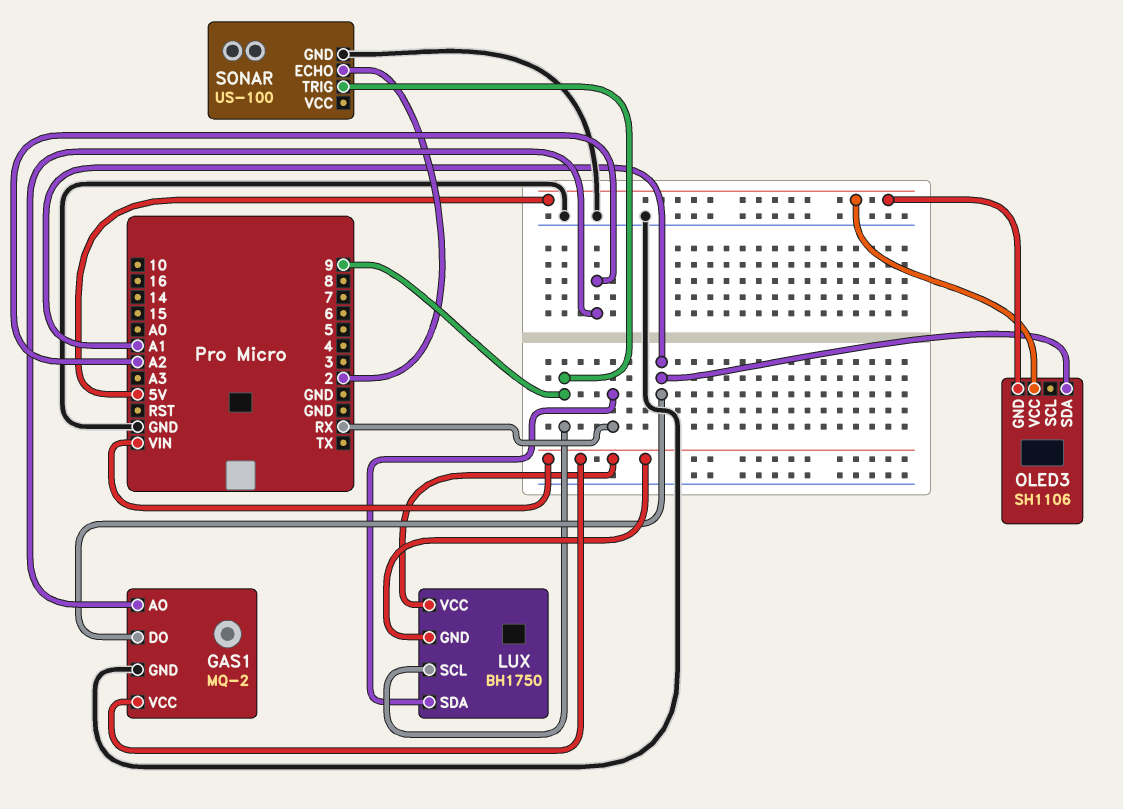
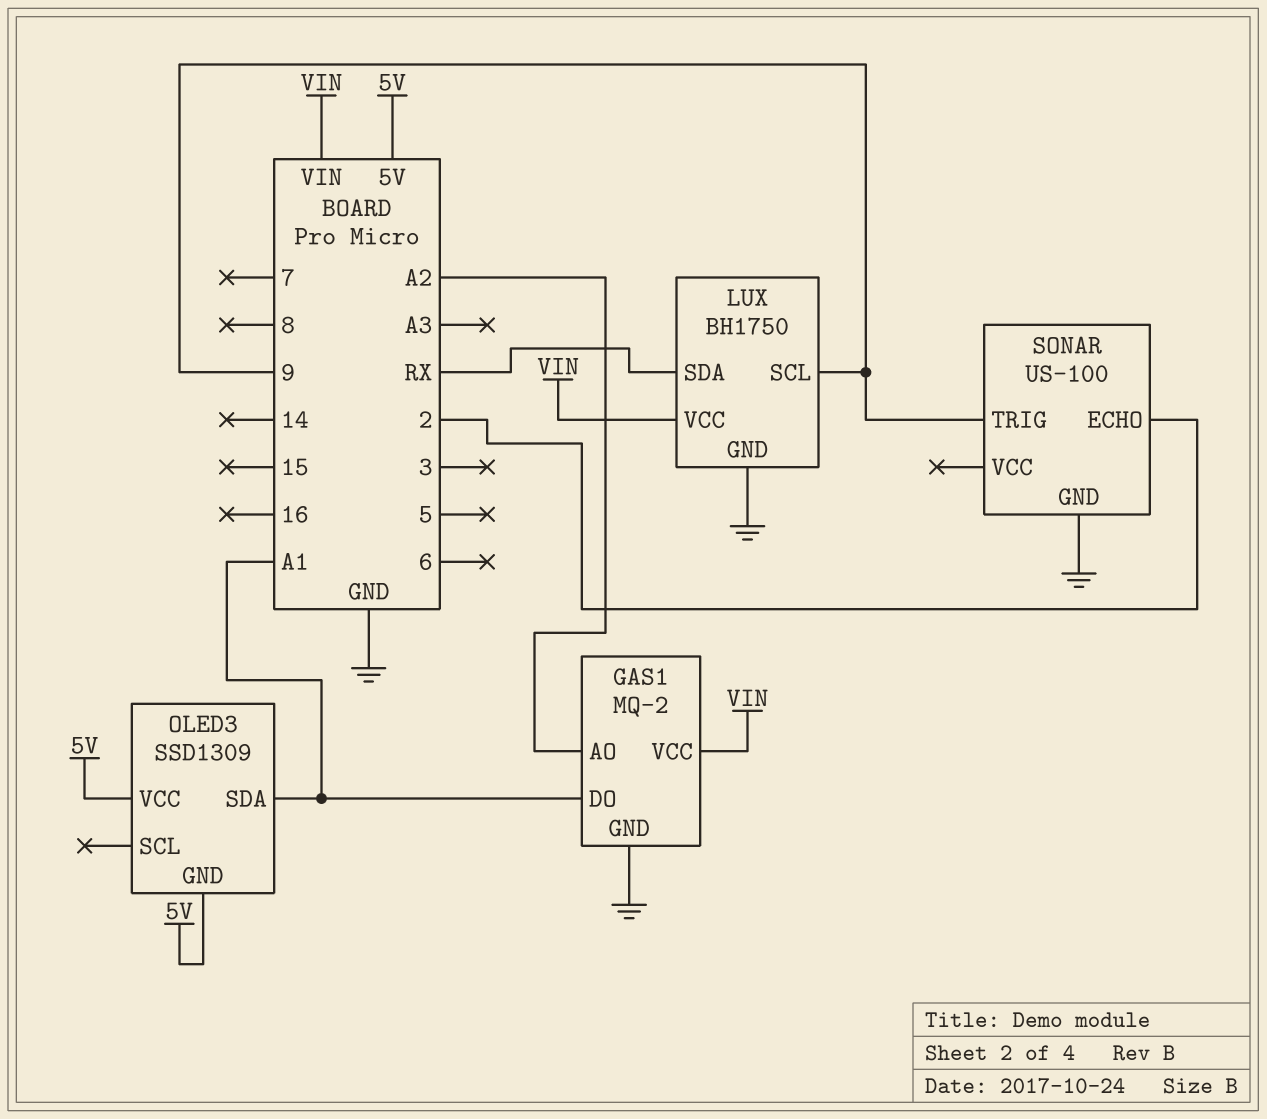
LUX pin GND: VIN -> GND
OLED3: SH1106 -> SSD1309

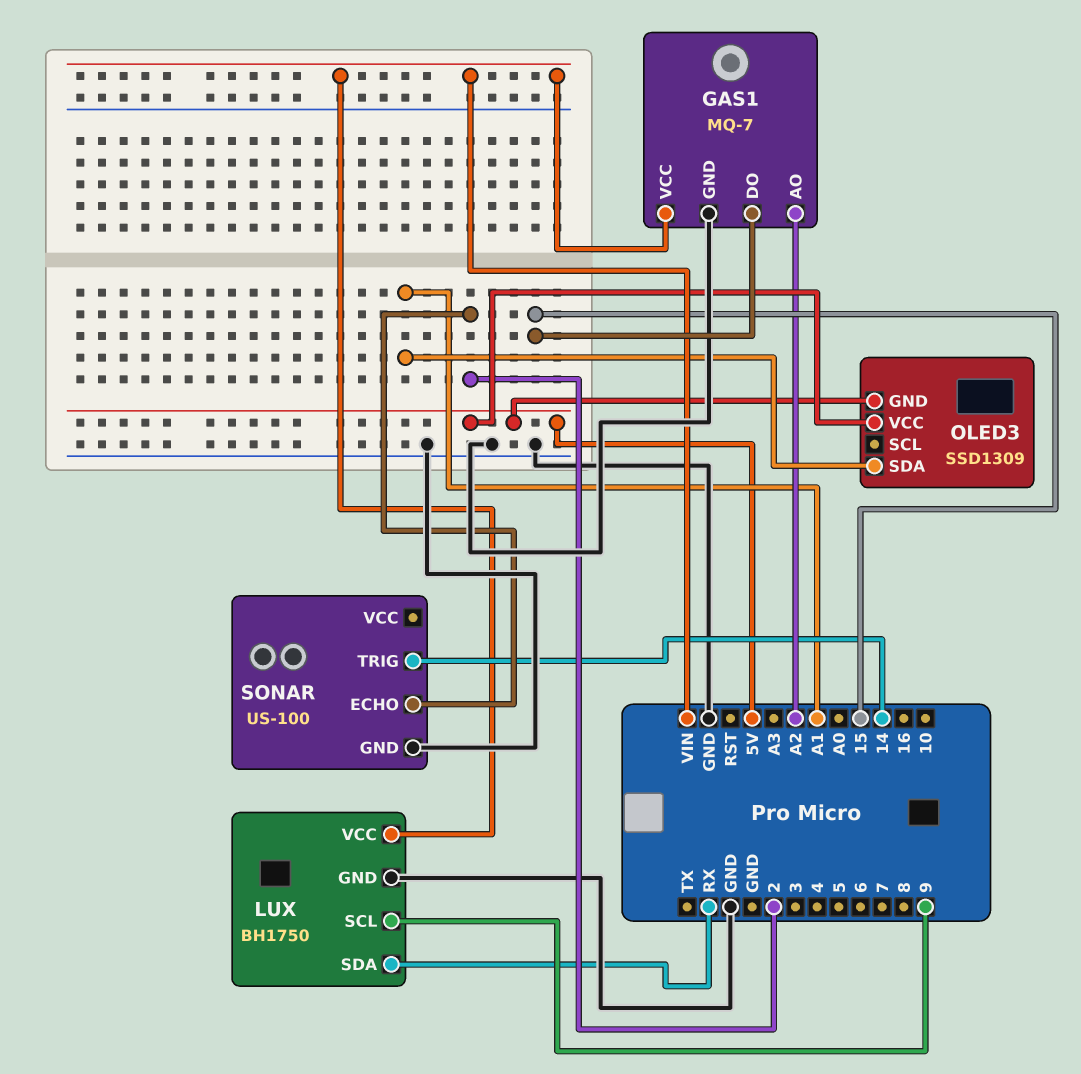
GAS1: MQ-2 -> MQ-7
GAS1 pin DO: A1 -> 15
SONAR pin TRIG: 9 -> 14

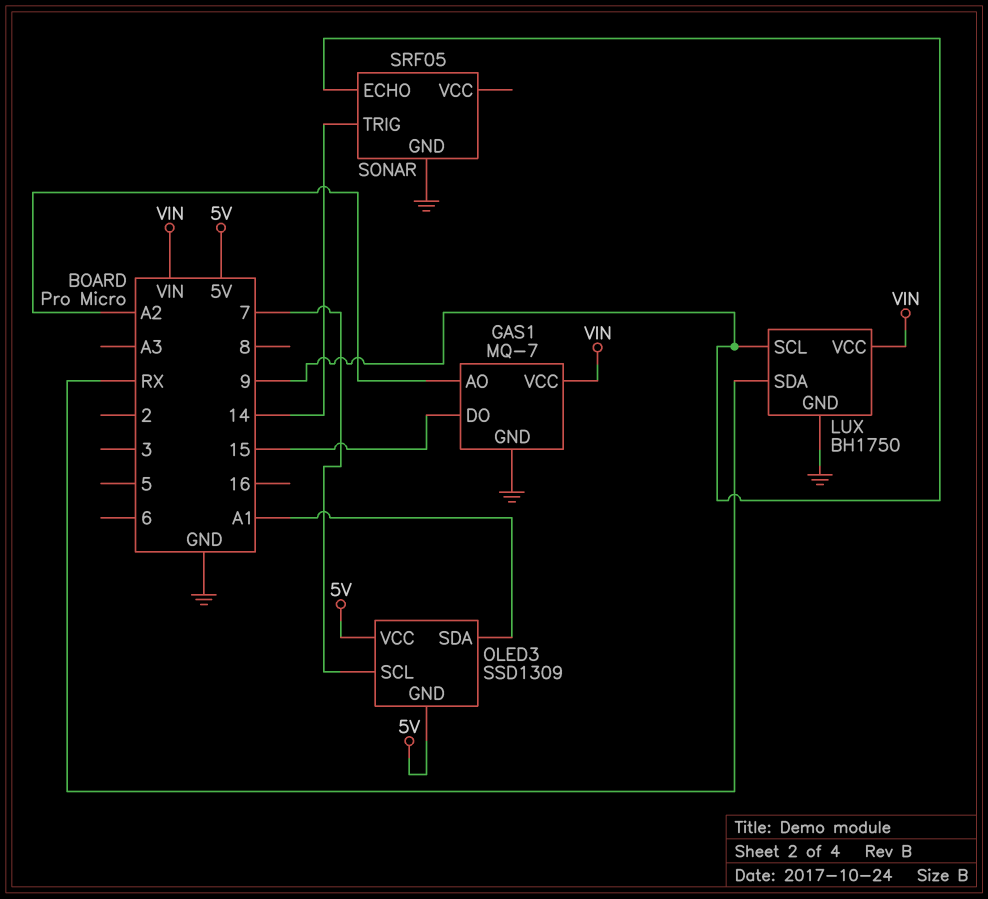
OLED3 pin SCL: none -> 7
SONAR: US-100 -> SRF05
SONAR pin ECHO: 2 -> 9

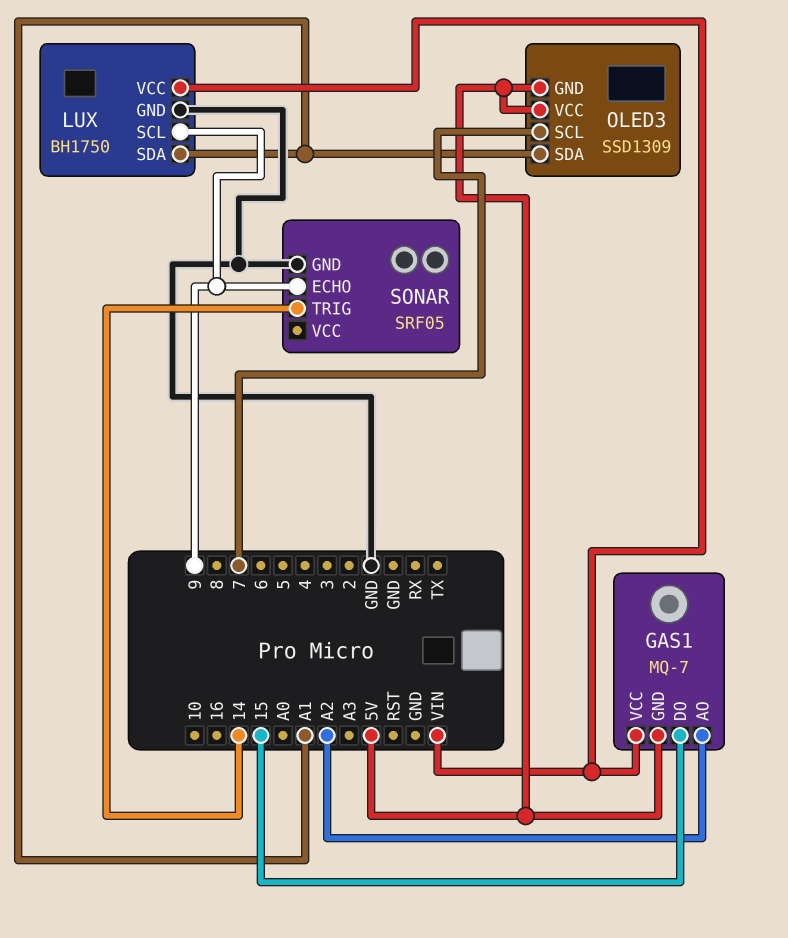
GAS1 pin GND: GND -> 5V
LUX pin SDA: RX -> A1

